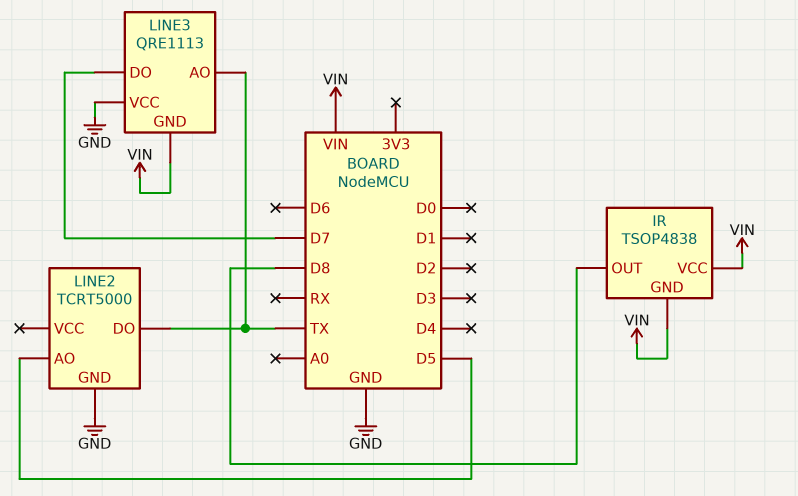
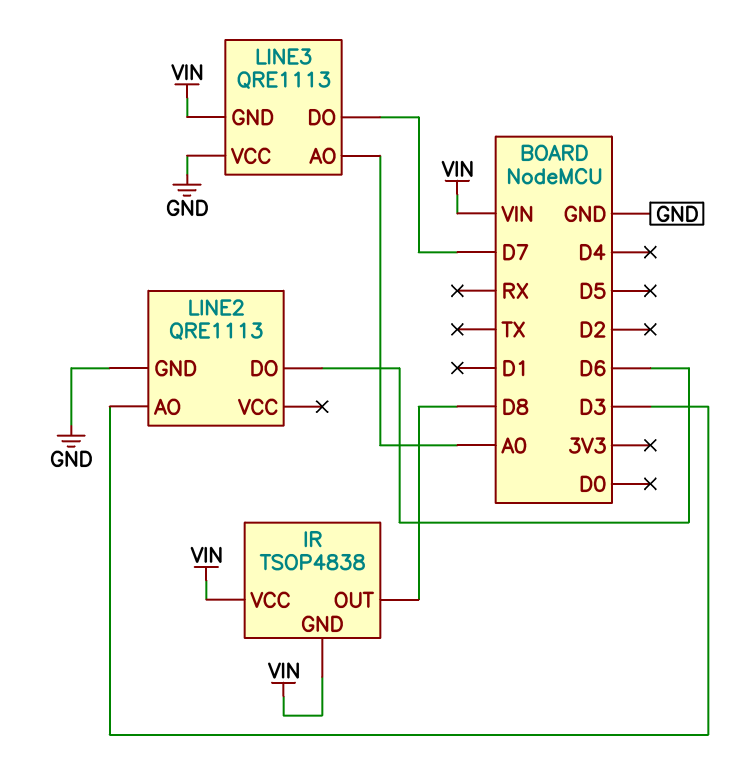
LINE2: TCRT5000 -> QRE1113
LINE2 pin AO: D5 -> D3
LINE2 pin DO: TX -> D6
LINE3 pin AO: TX -> A0

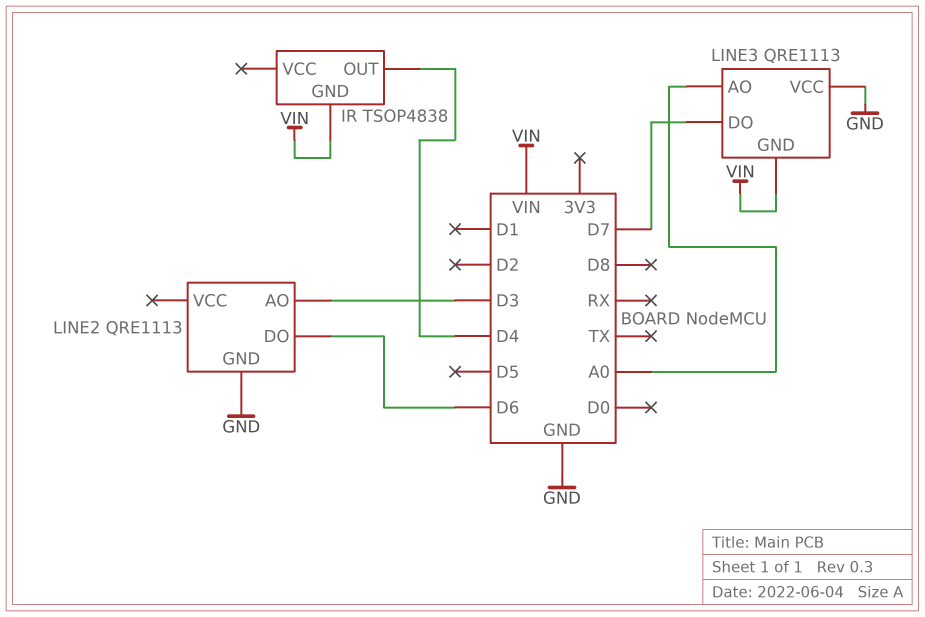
IR pin OUT: D8 -> D4
IR pin VCC: VIN -> none

